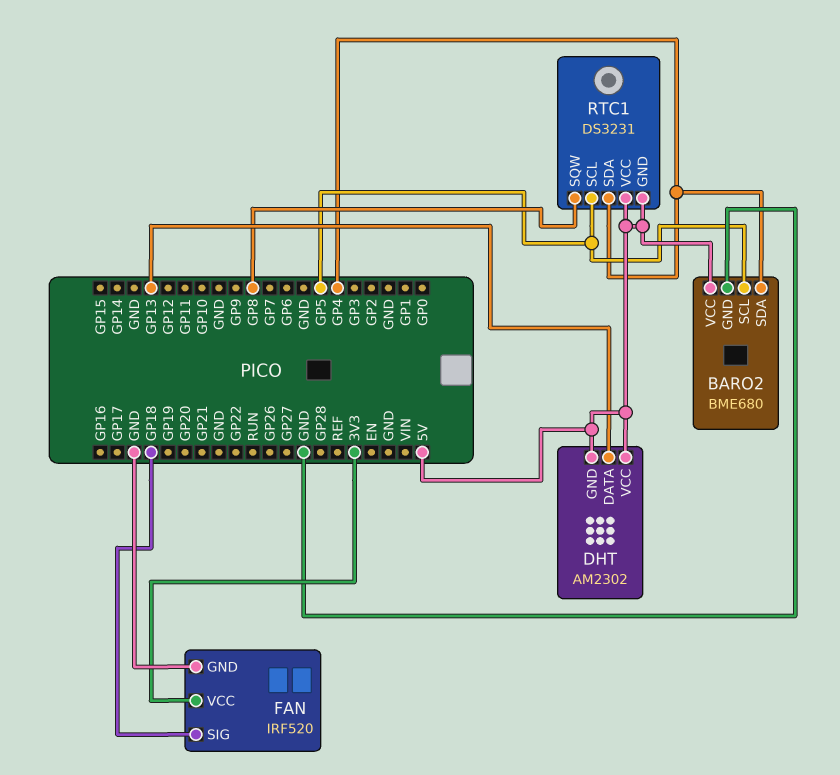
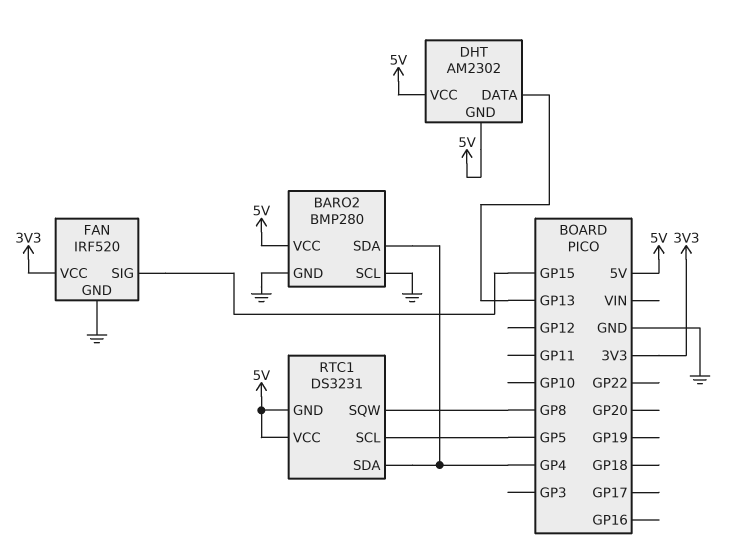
BARO2: BME680 -> BMP280
BARO2 pin SCL: GP5 -> GND
FAN pin SIG: GP18 -> GP15

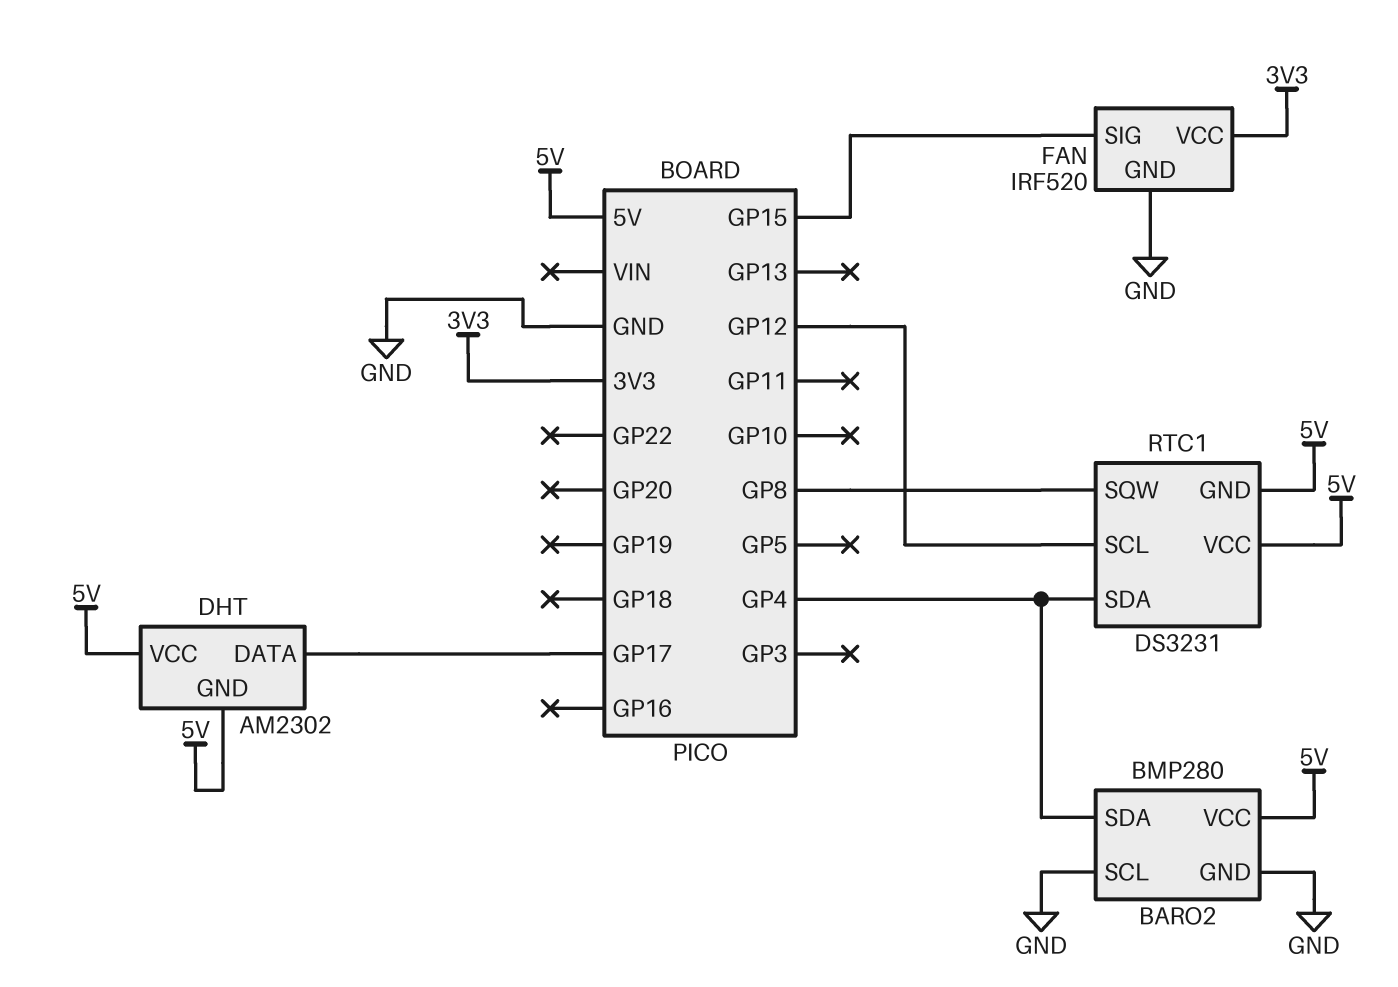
DHT pin DATA: GP13 -> GP17
RTC1 pin SCL: GP5 -> GP12

